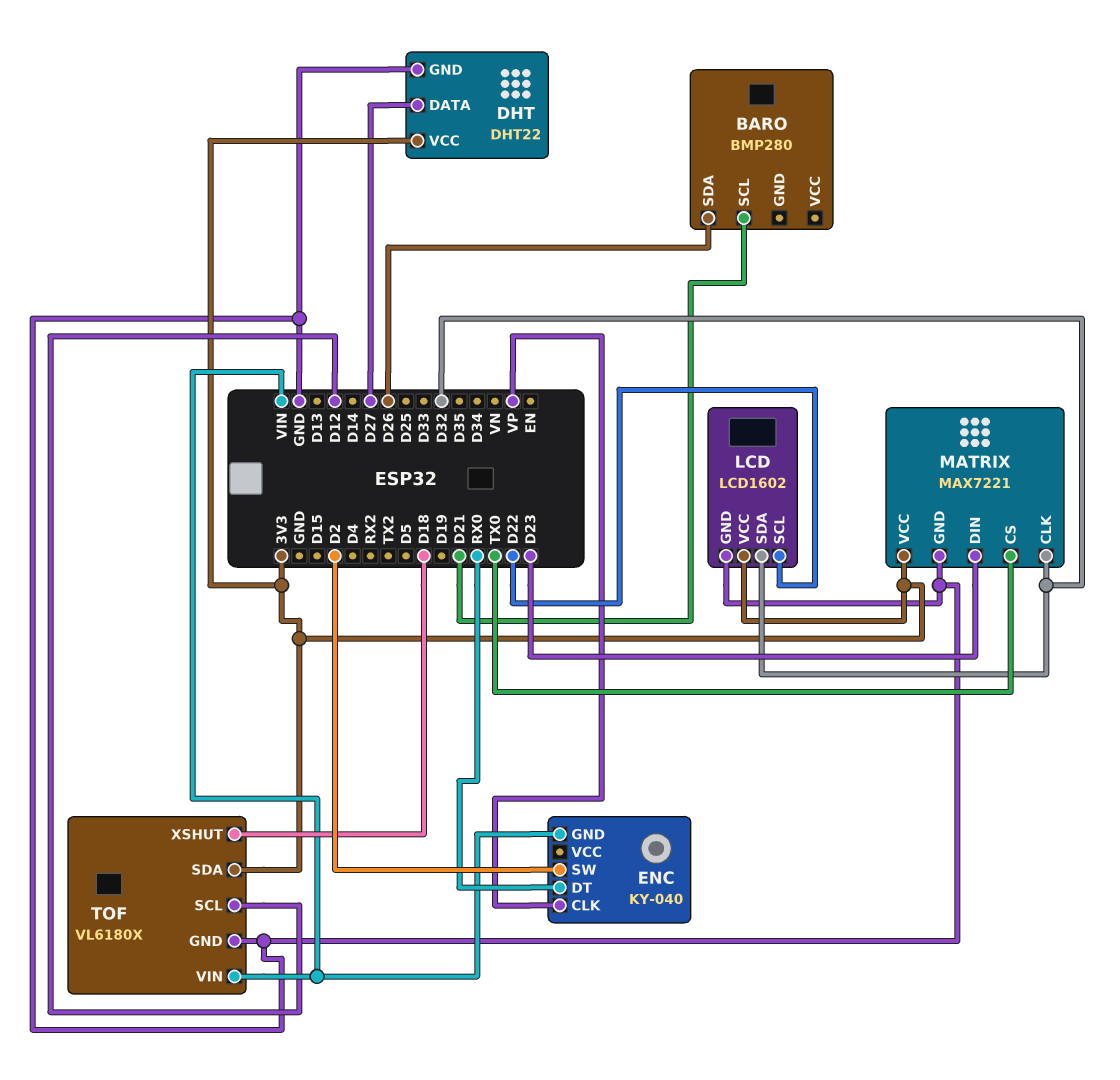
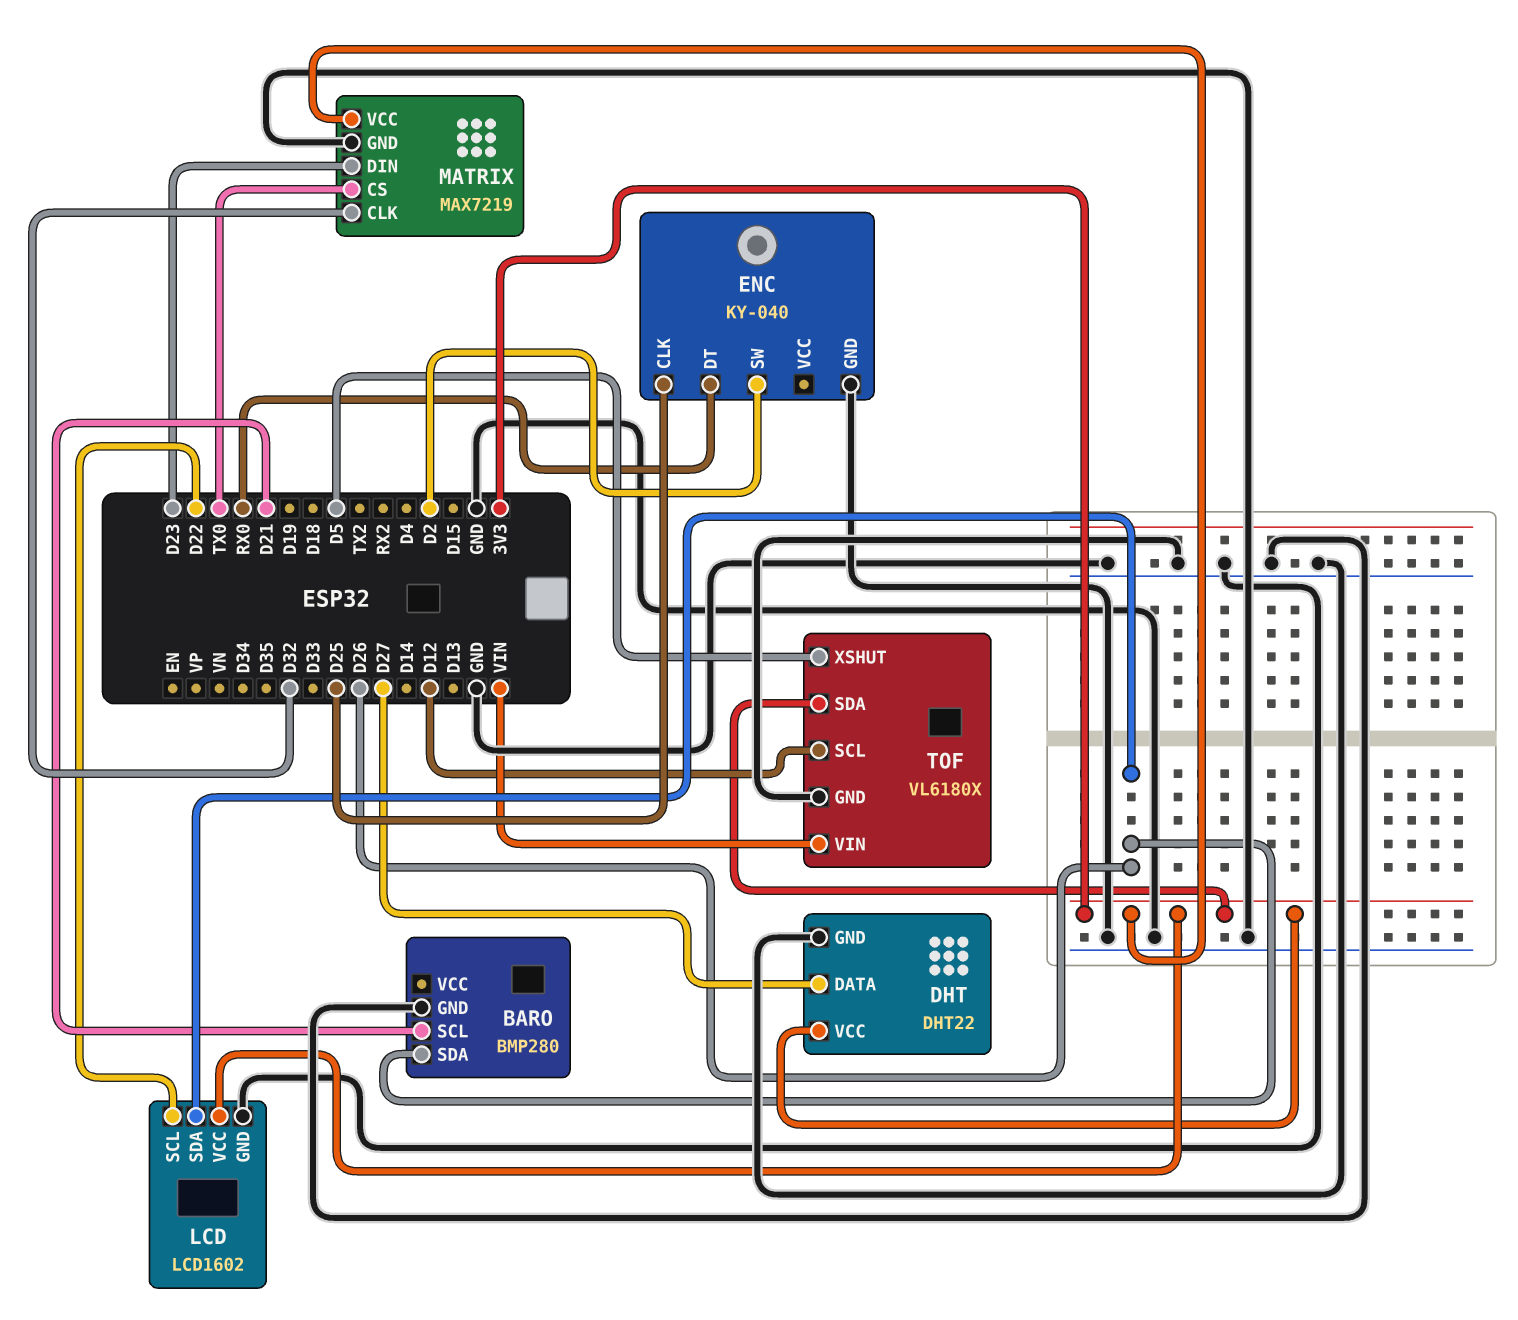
BARO pin GND: none -> GND
ENC pin CLK: VP -> D25
ENC pin GND: VIN -> GND
LCD pin SDA: D32 -> D26
MATRIX: MAX7221 -> MAX7219
TOF pin XSHUT: D18 -> D5

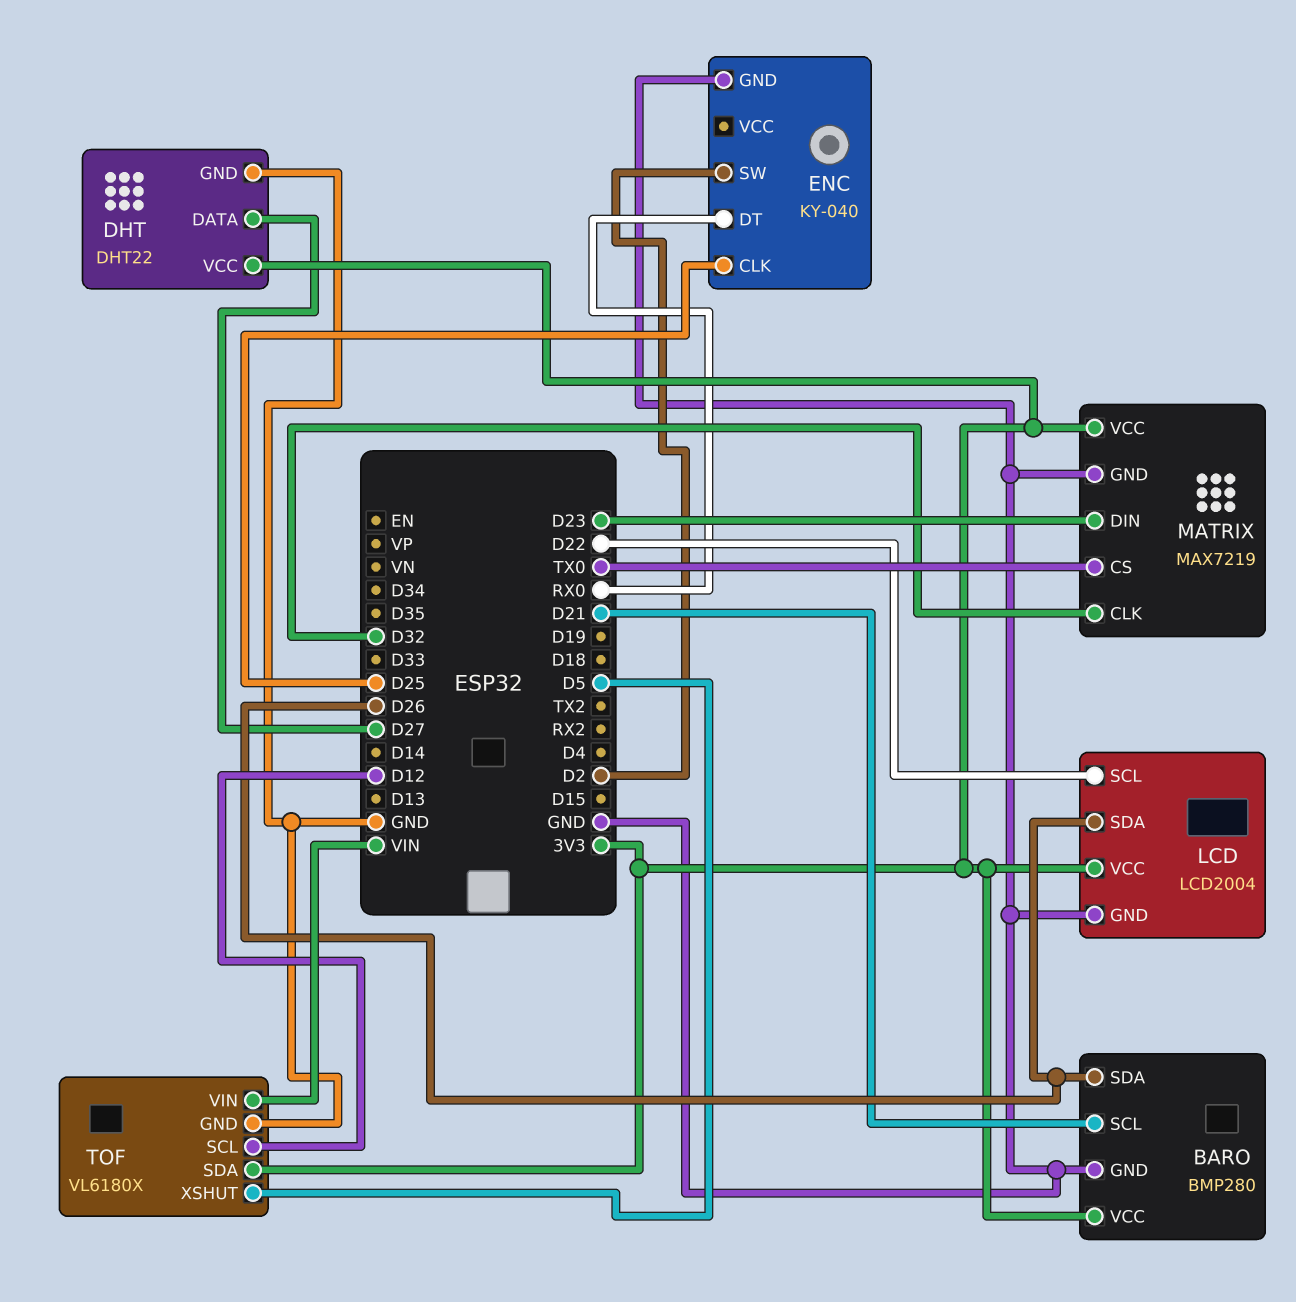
BARO pin VCC: none -> 3V3
LCD: LCD1602 -> LCD2004

